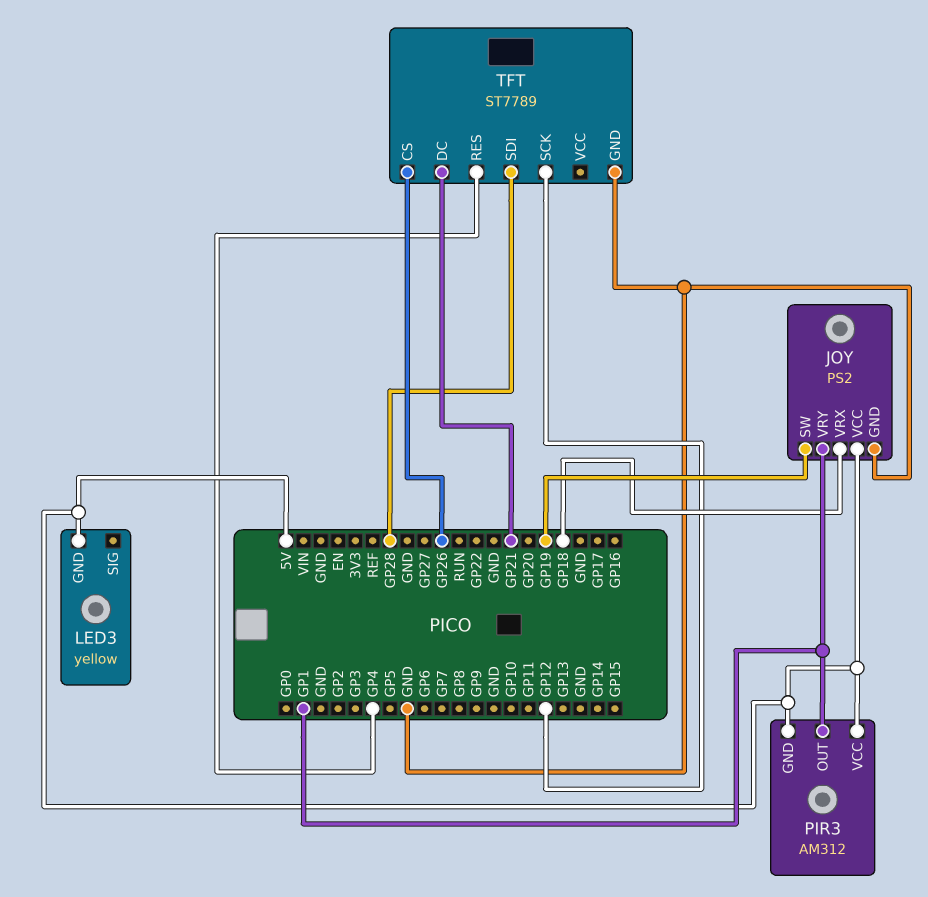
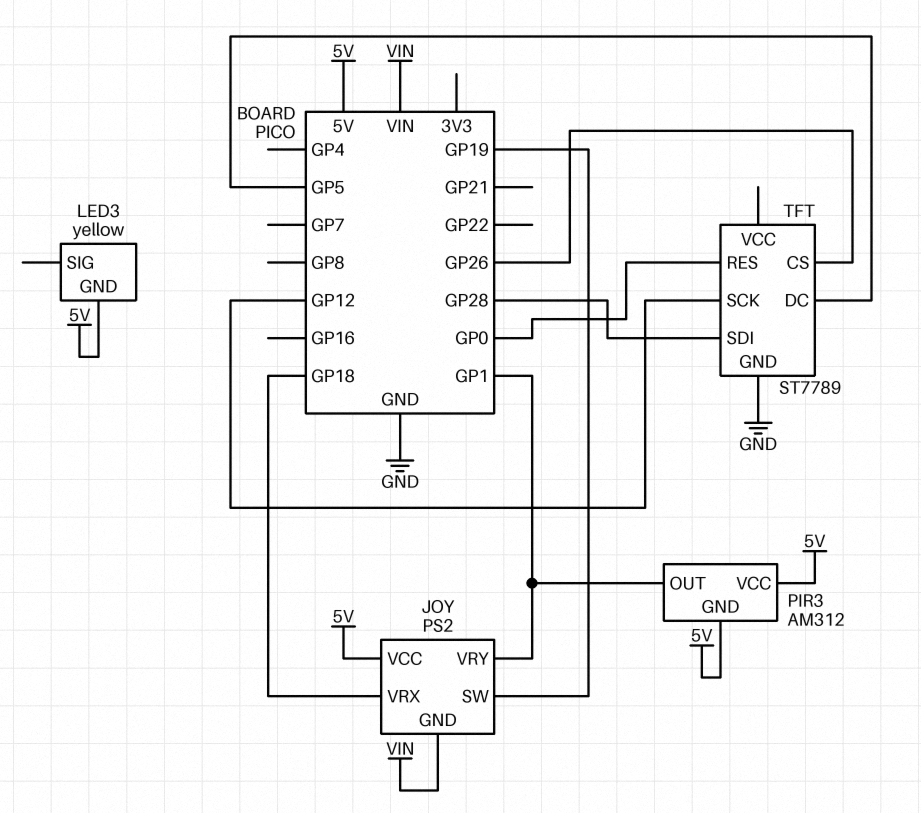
JOY pin GND: GND -> VIN
TFT pin DC: GP21 -> GP5
TFT pin RES: GP4 -> GP0

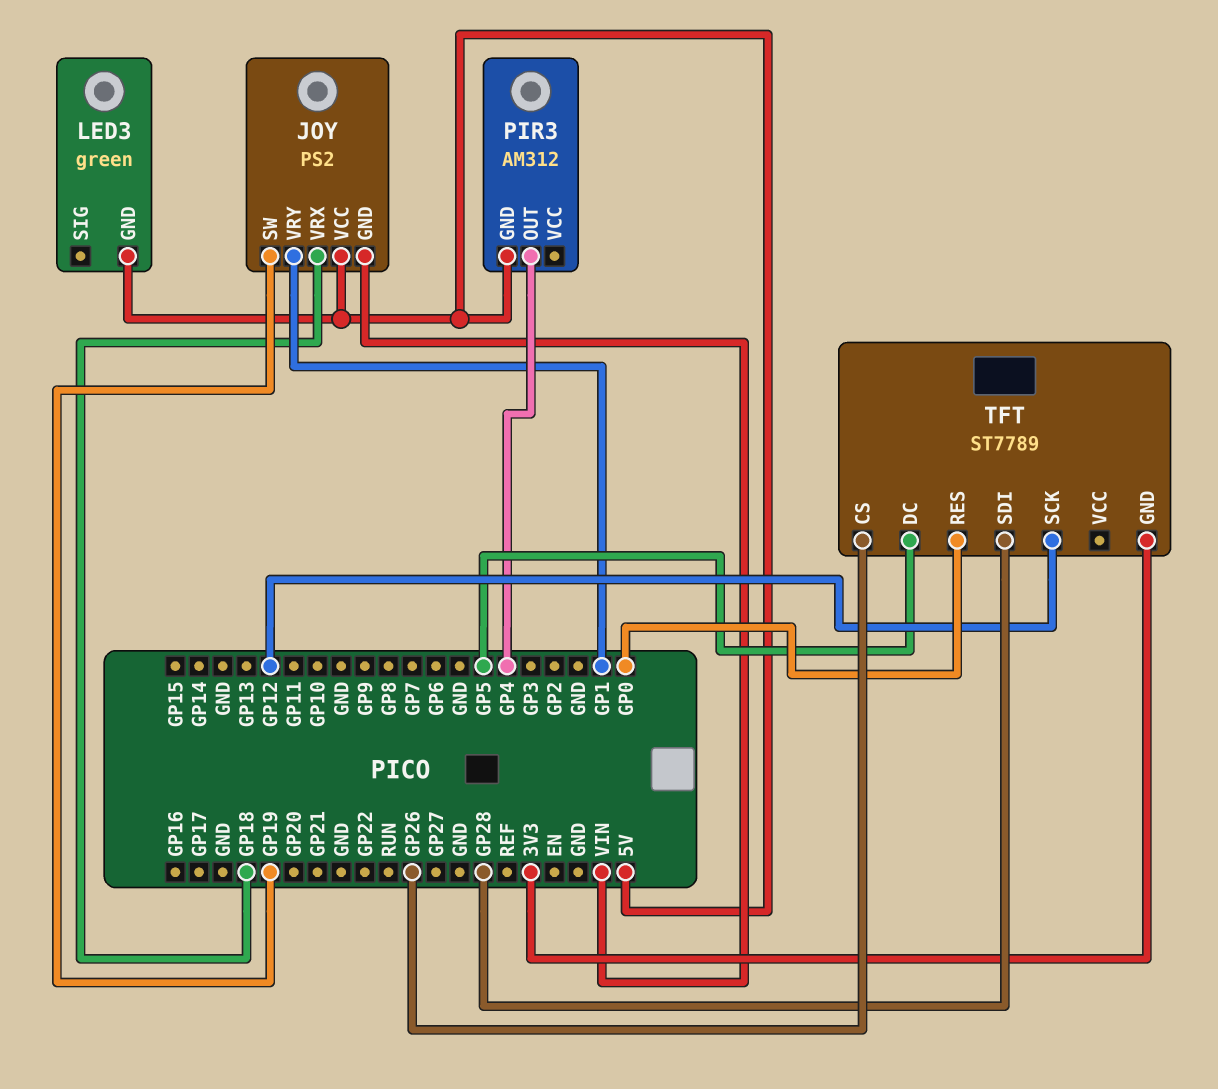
LED3: yellow -> green
PIR3 pin OUT: GP1 -> GP4
PIR3 pin VCC: 5V -> none
TFT pin GND: GND -> 3V3

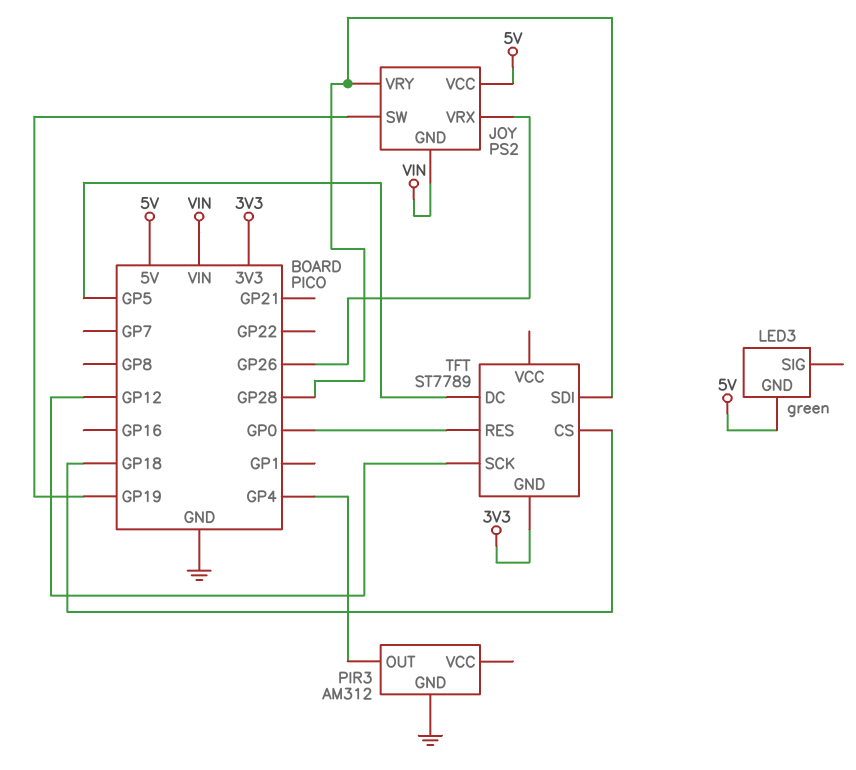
JOY pin VRX: GP18 -> GP26
JOY pin VRY: GP1 -> GP28
PIR3 pin GND: 5V -> GND
TFT pin CS: GP26 -> GP18

